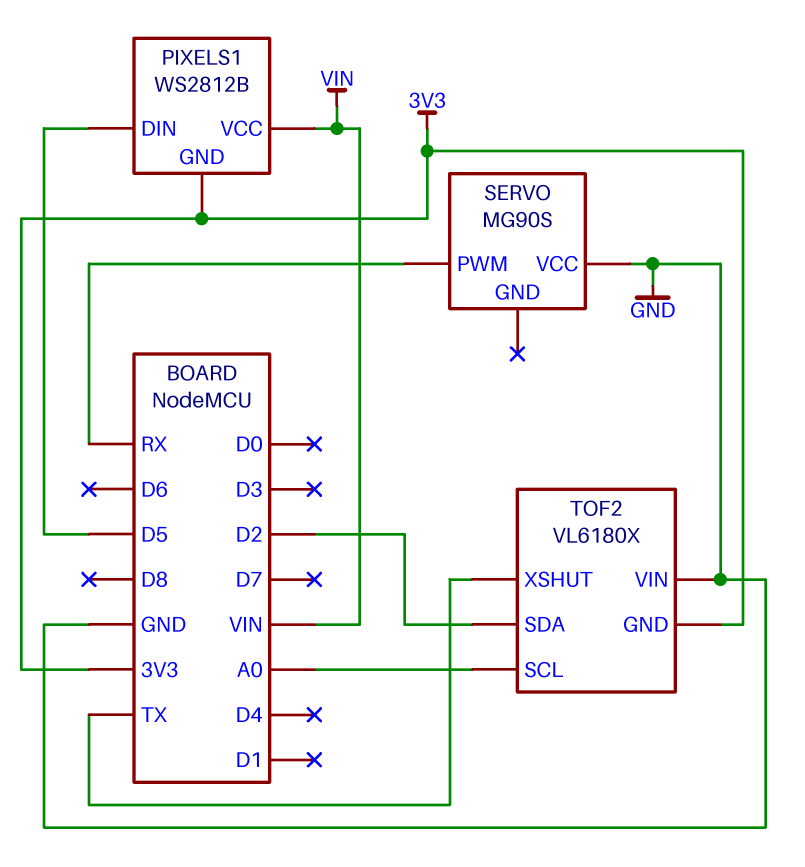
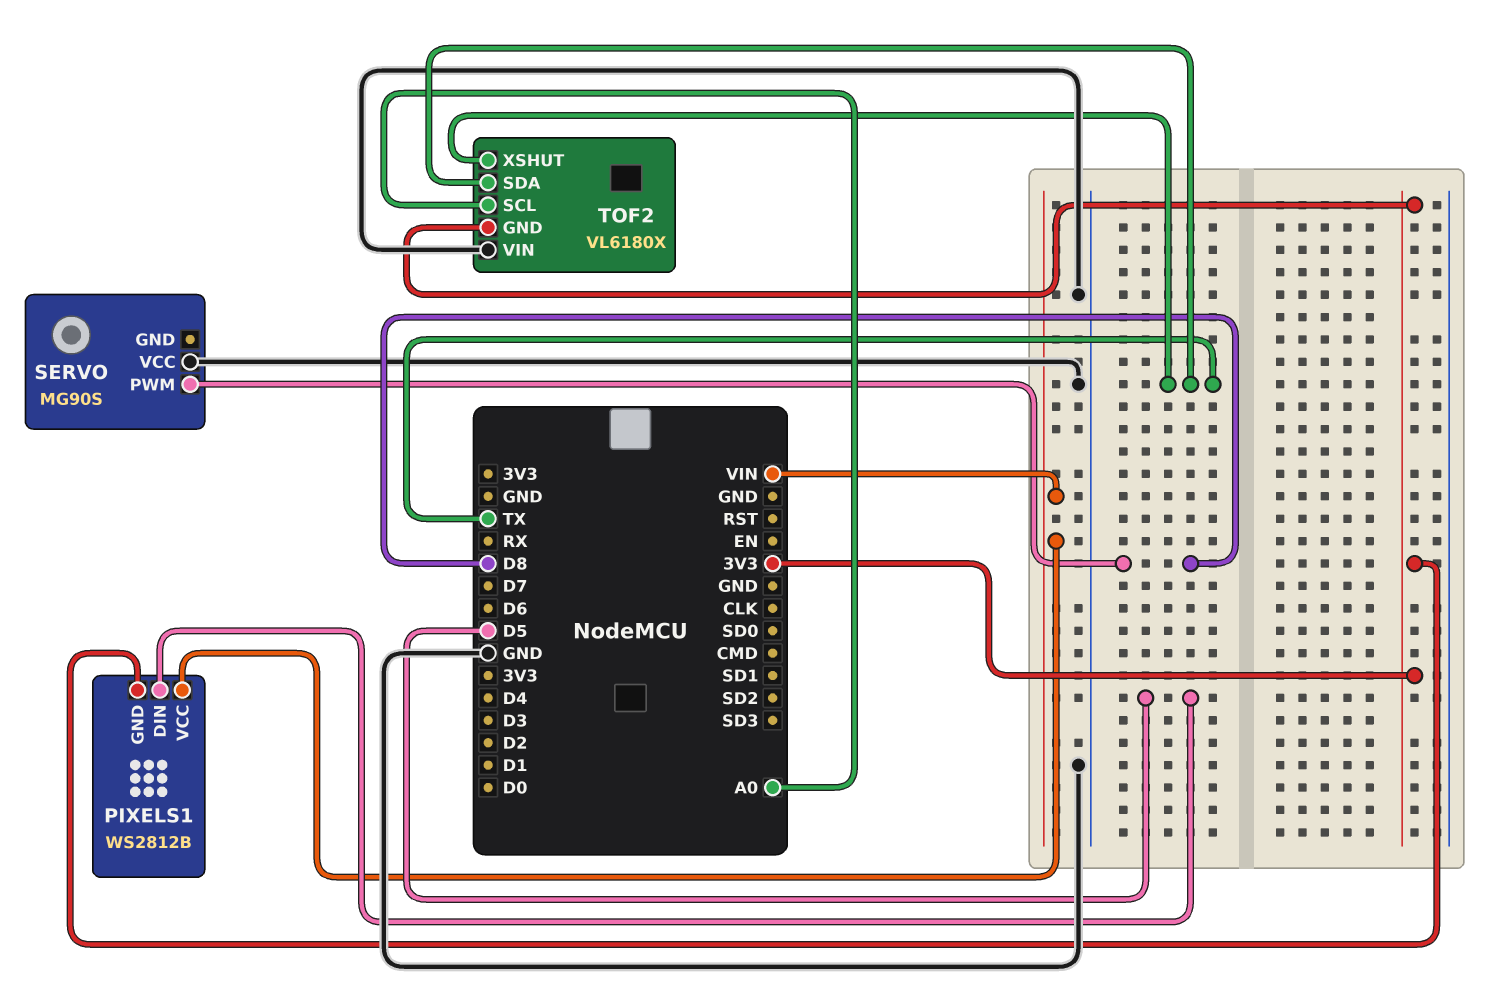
SERVO pin PWM: RX -> D8
TOF2 pin SDA: D2 -> TX

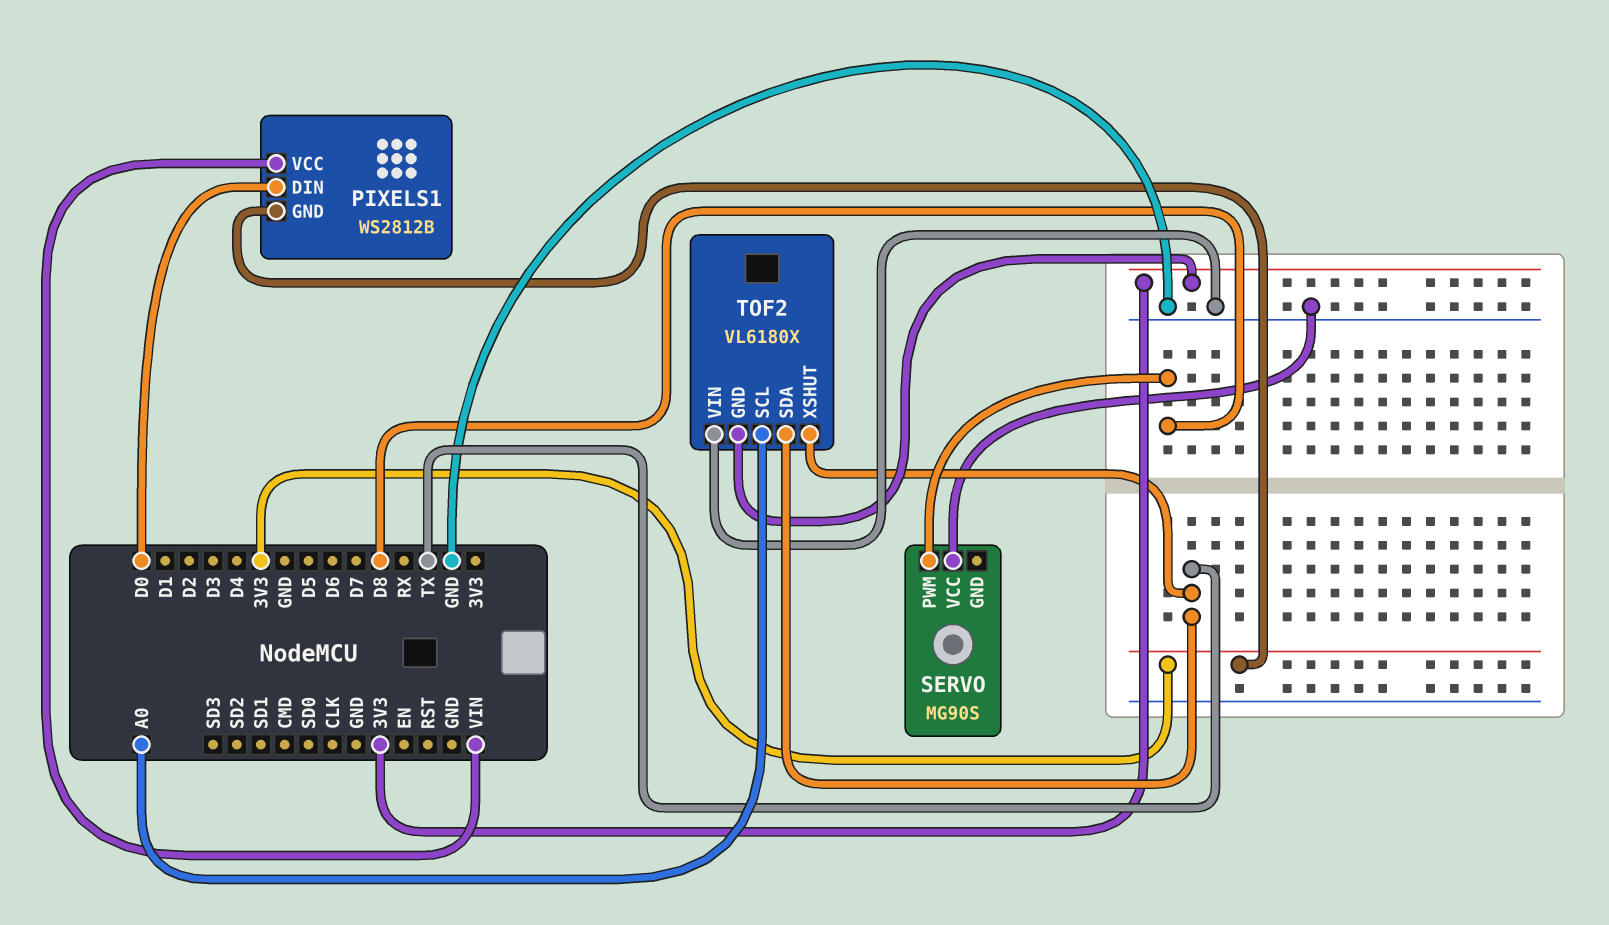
PIXELS1 pin DIN: D5 -> D0

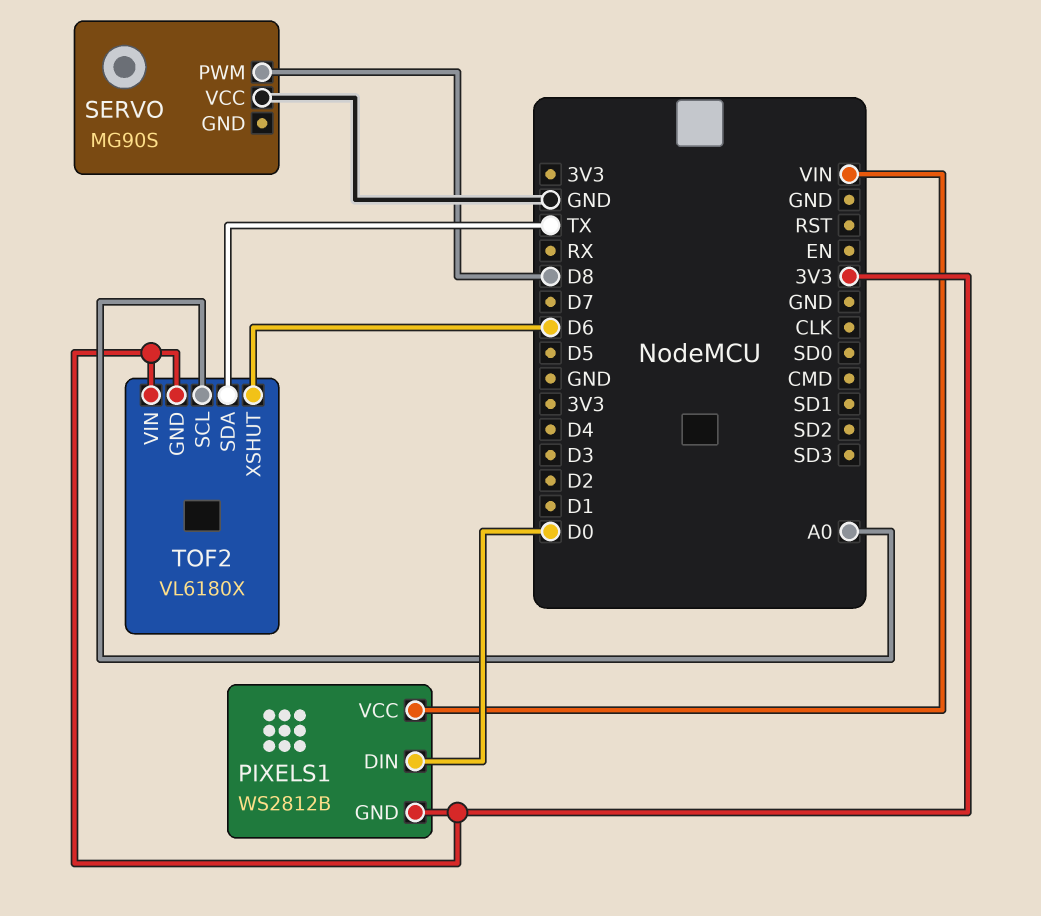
TOF2 pin VIN: GND -> 3V3
TOF2 pin XSHUT: TX -> D6

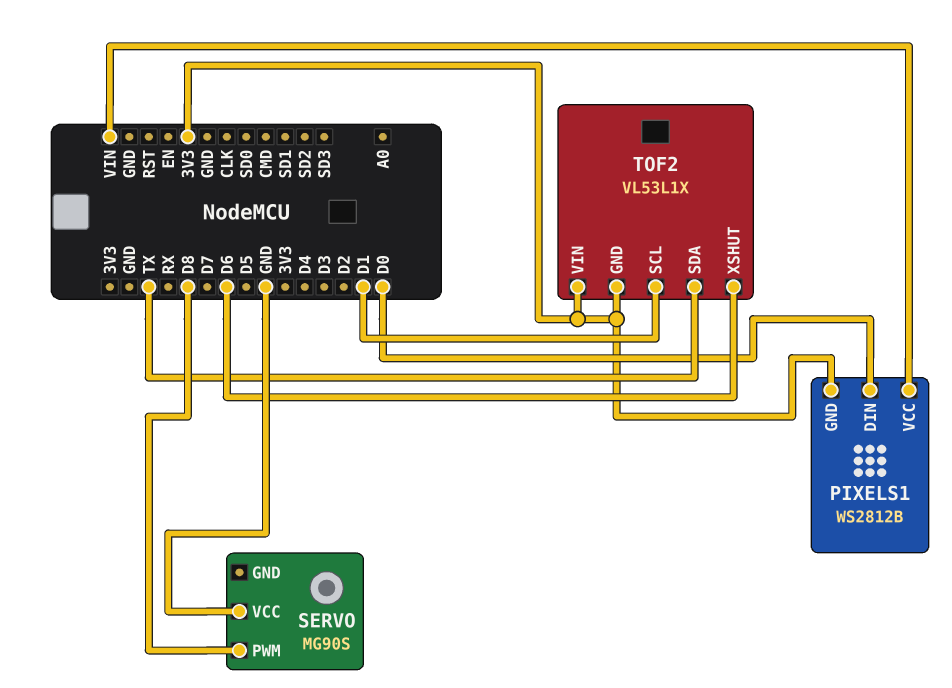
TOF2: VL6180X -> VL53L1X
TOF2 pin SCL: A0 -> D1

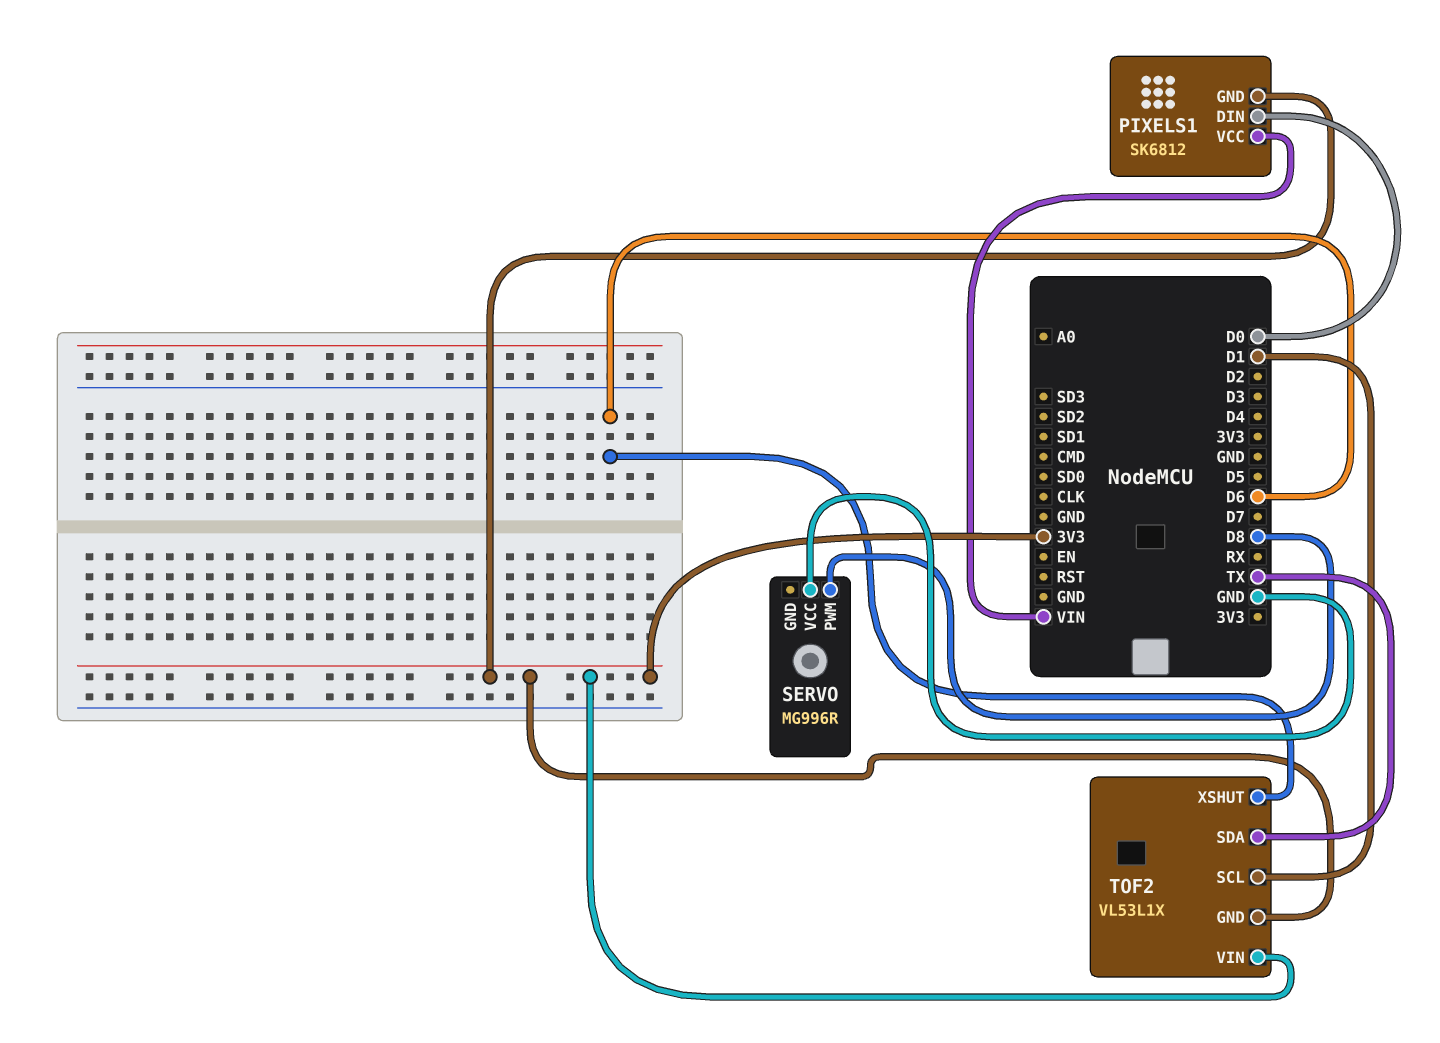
PIXELS1: WS2812B -> SK6812
SERVO: MG90S -> MG996R

